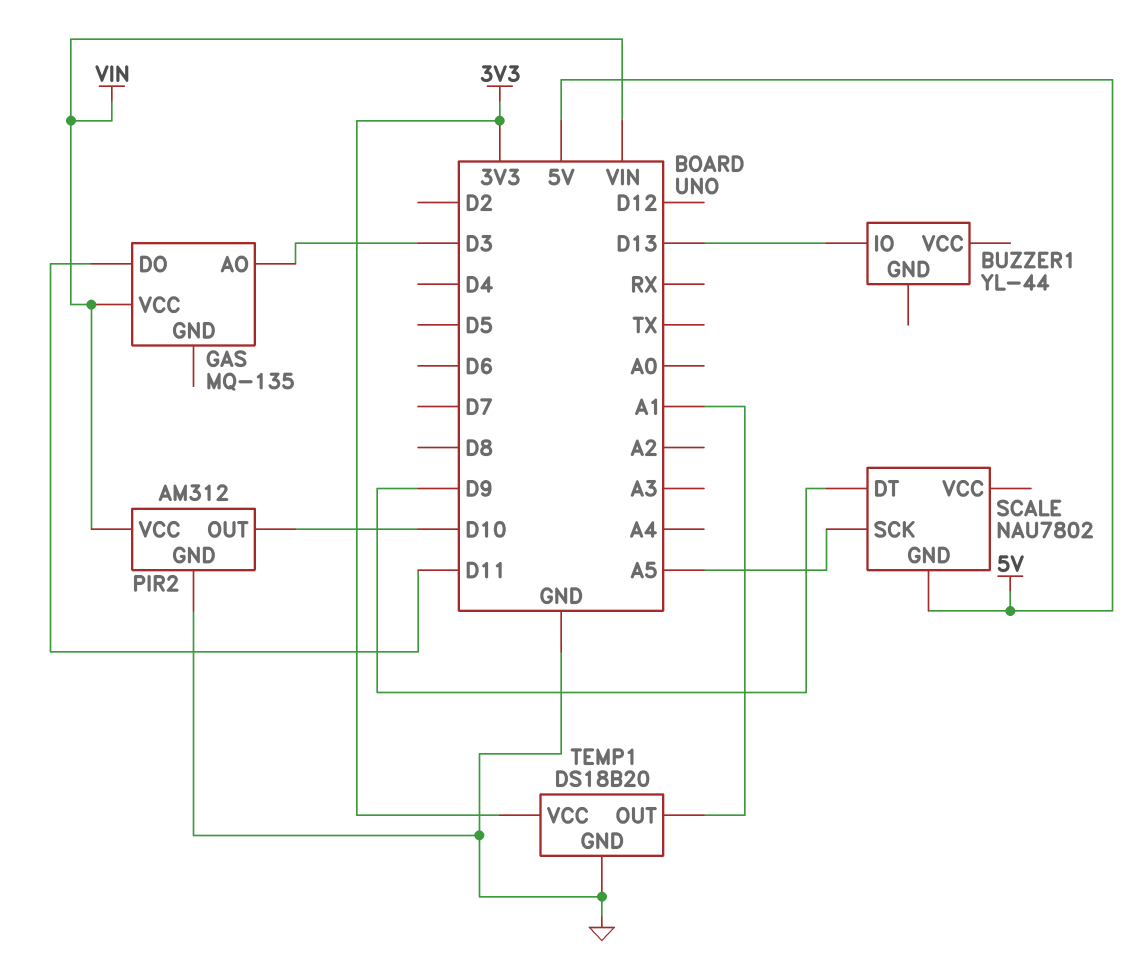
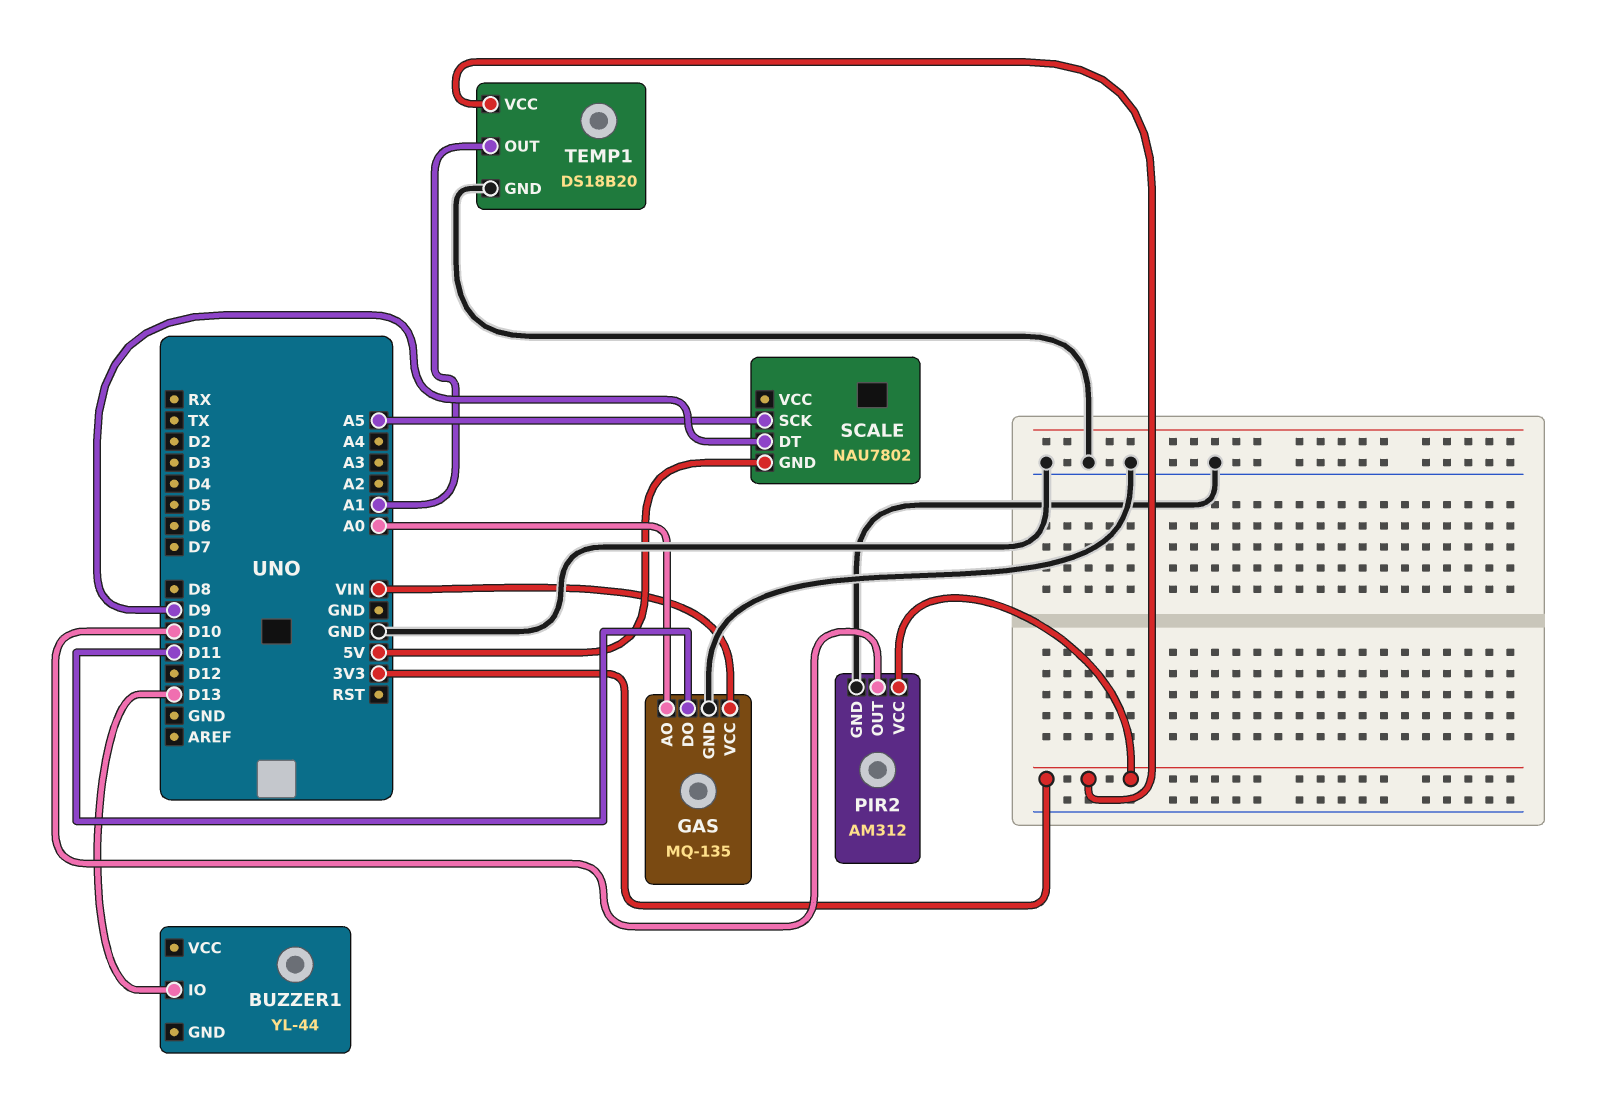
GAS pin AO: D3 -> A0
GAS pin GND: none -> GND
PIR2 pin VCC: VIN -> 3V3

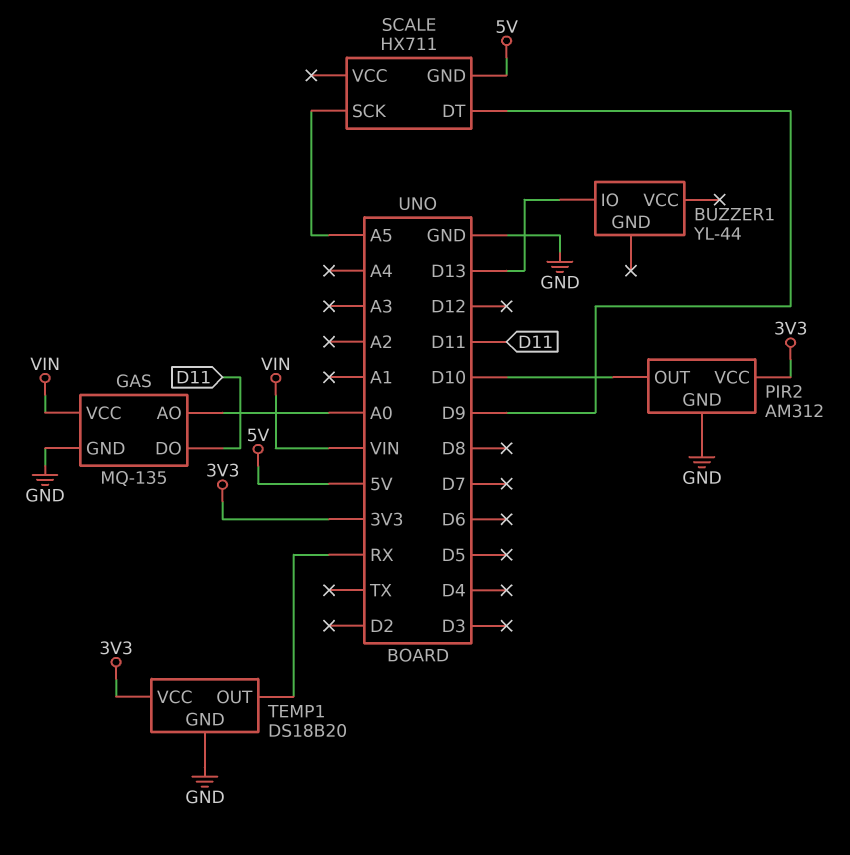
SCALE: NAU7802 -> HX711
TEMP1 pin OUT: A1 -> RX

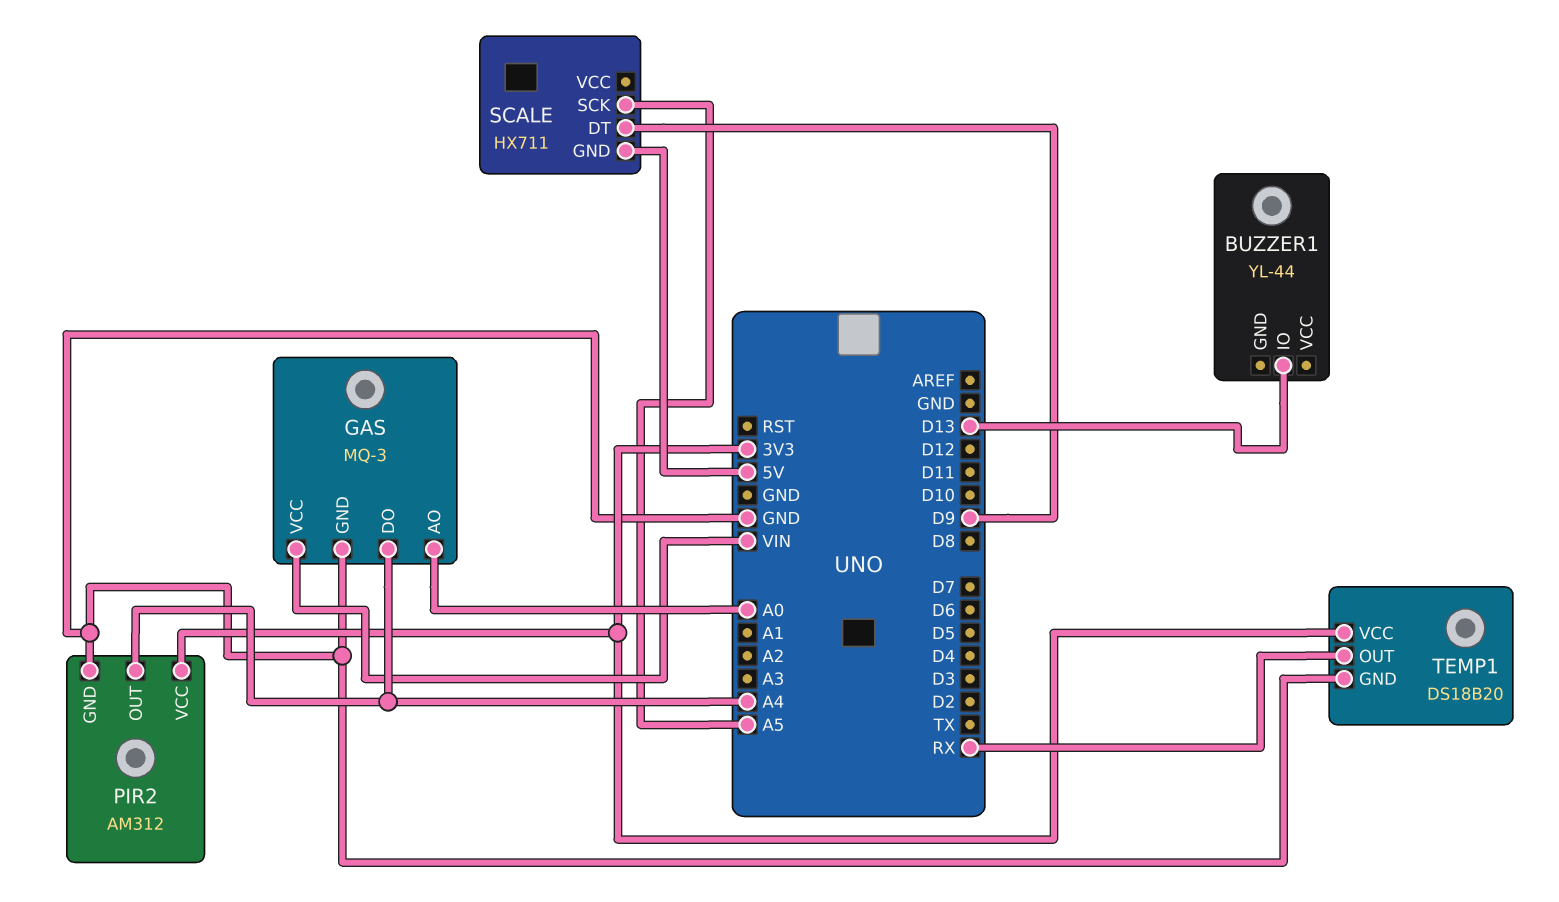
GAS: MQ-135 -> MQ-3
GAS pin DO: D11 -> A4
PIR2 pin OUT: D10 -> A4

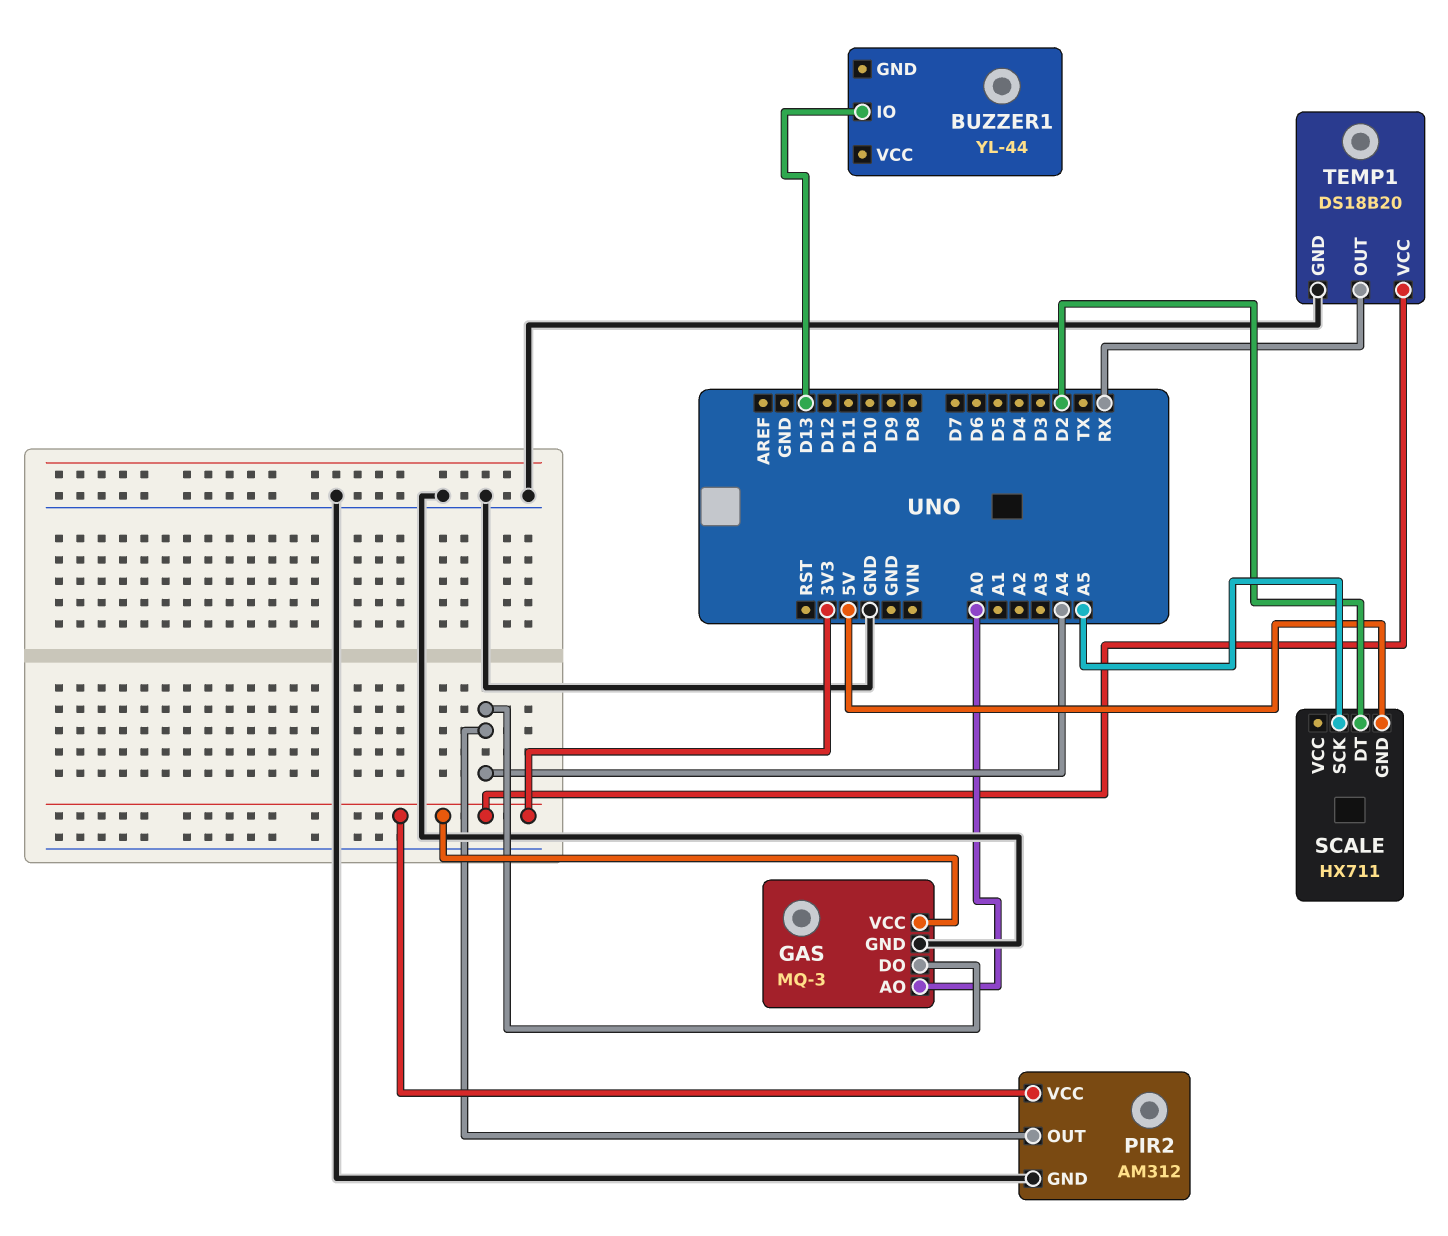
GAS pin VCC: VIN -> 3V3
SCALE pin DT: D9 -> D2

